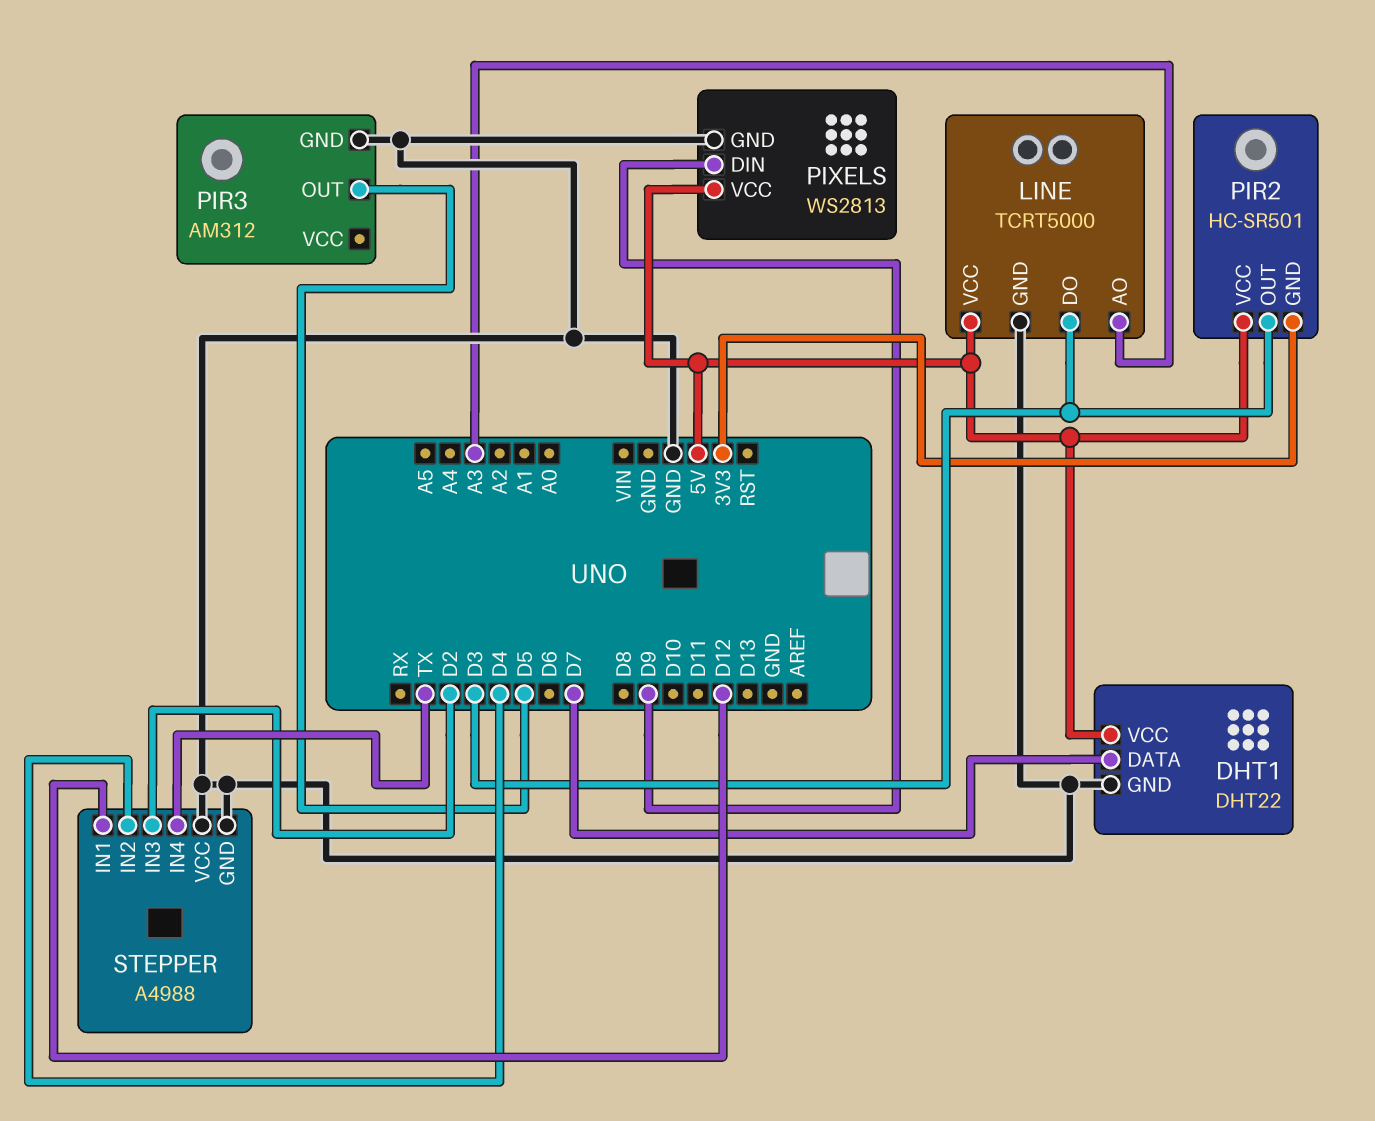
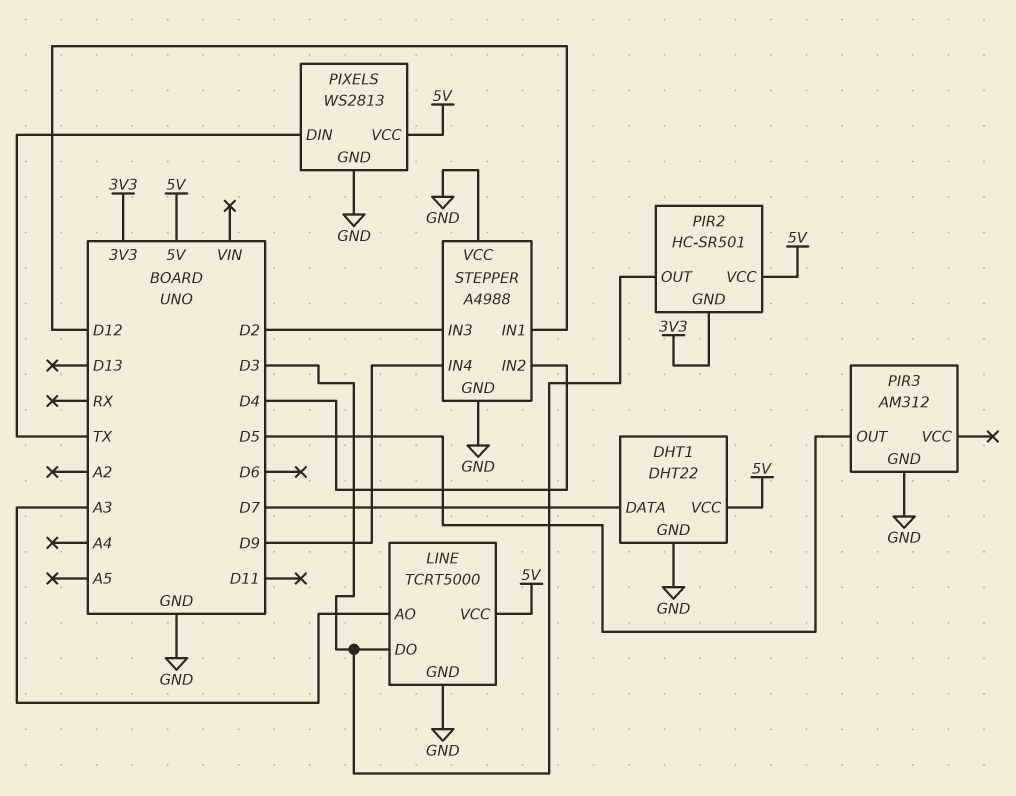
PIXELS pin DIN: D9 -> TX
STEPPER pin IN4: TX -> D9

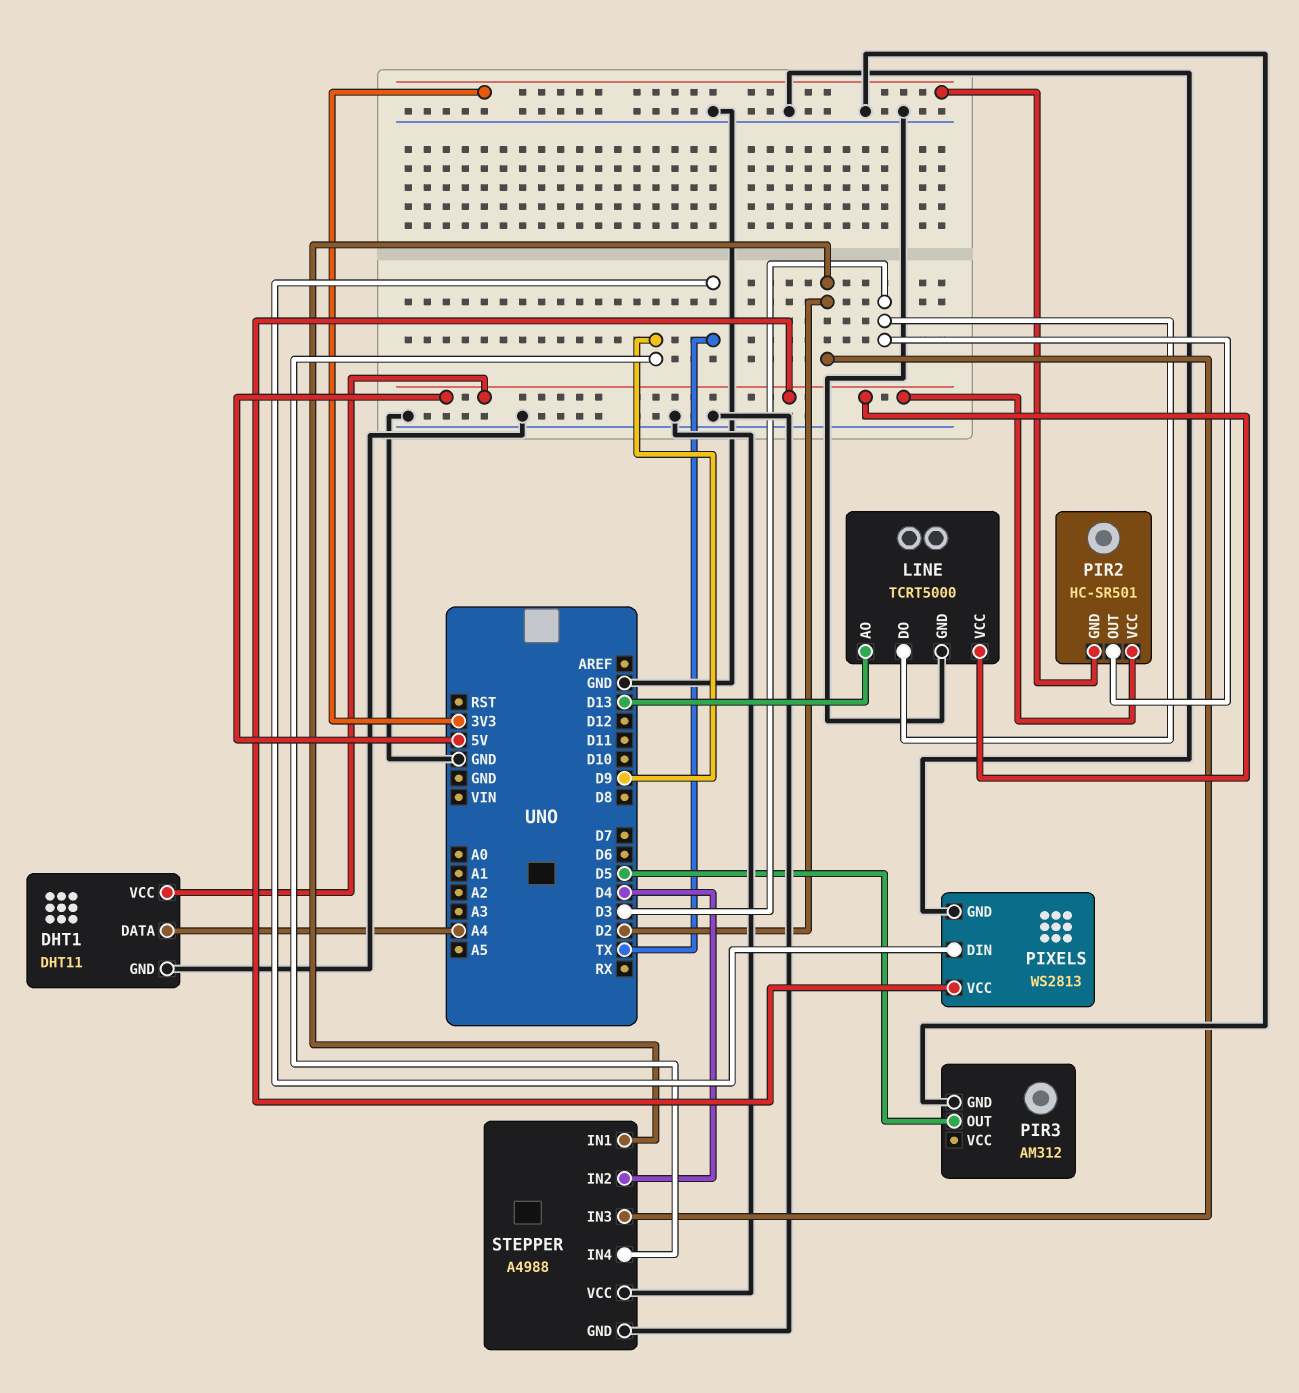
DHT1: DHT22 -> DHT11
DHT1 pin DATA: D7 -> A4
LINE pin AO: A3 -> D13
STEPPER pin IN1: D12 -> D2

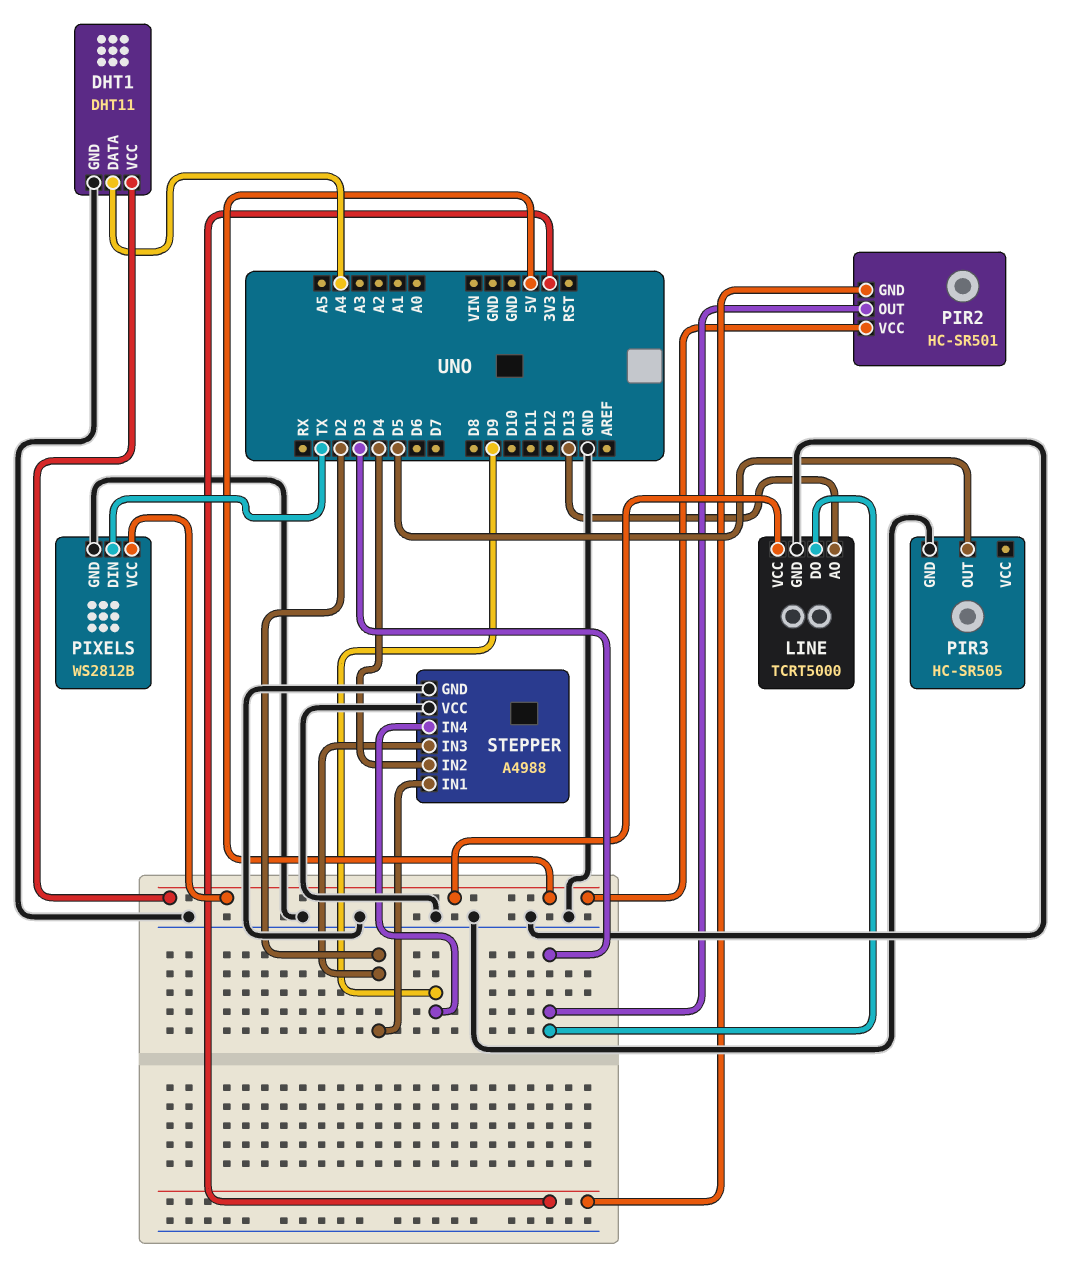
PIR3: AM312 -> HC-SR505
PIXELS: WS2813 -> WS2812B

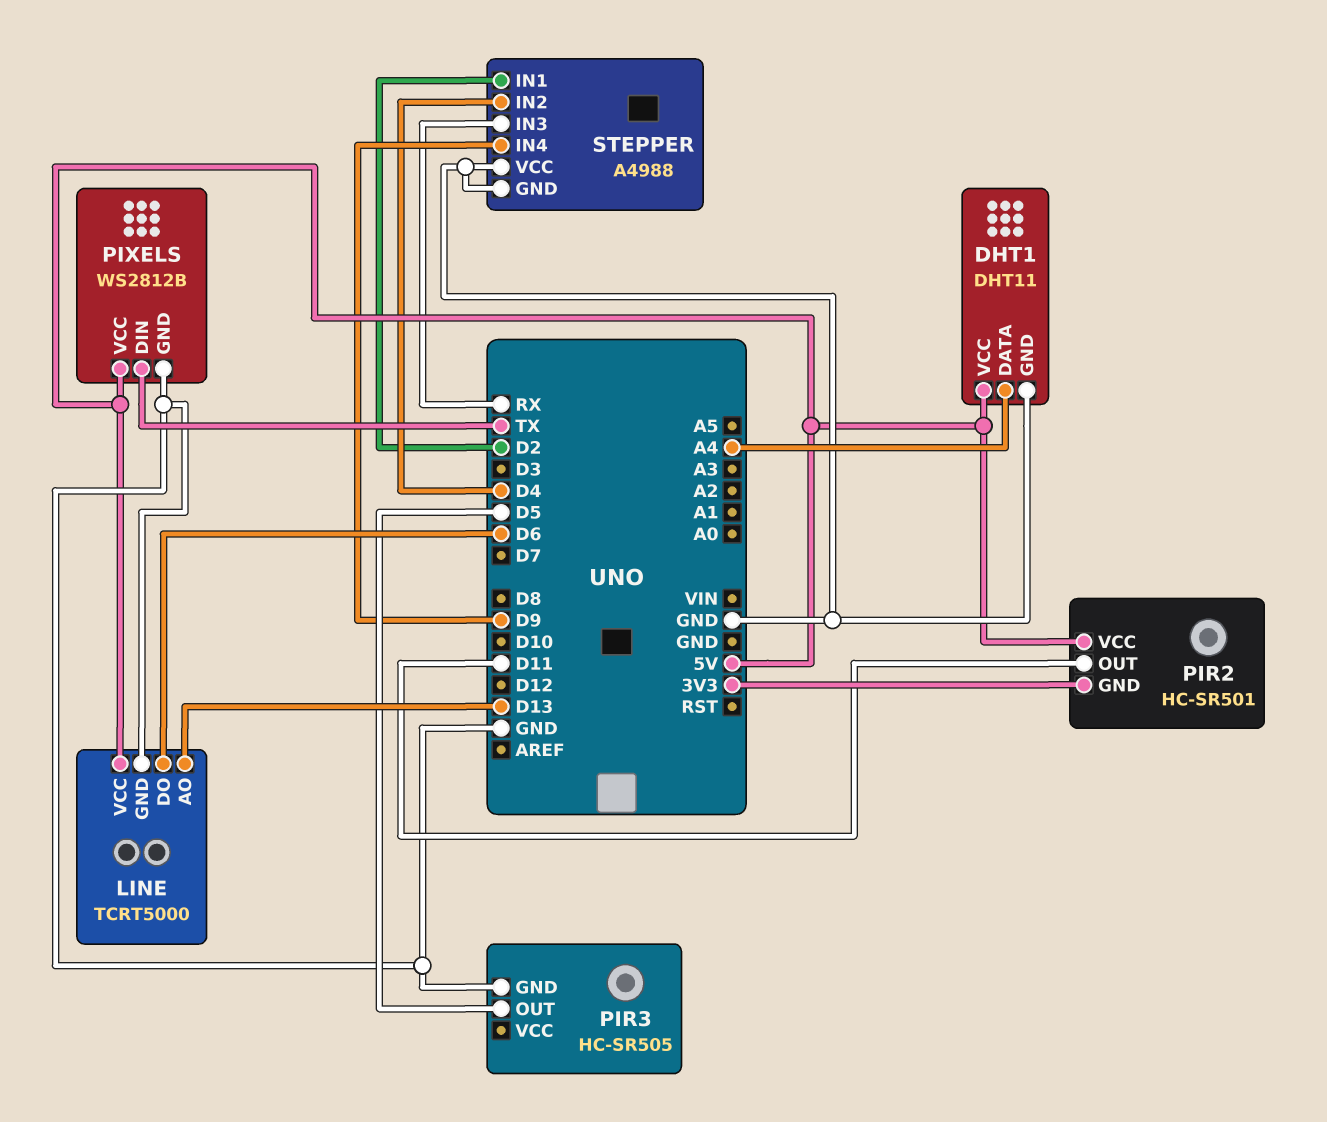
LINE pin DO: D3 -> D6
PIR2 pin OUT: D3 -> D11
STEPPER pin IN3: D2 -> RX

